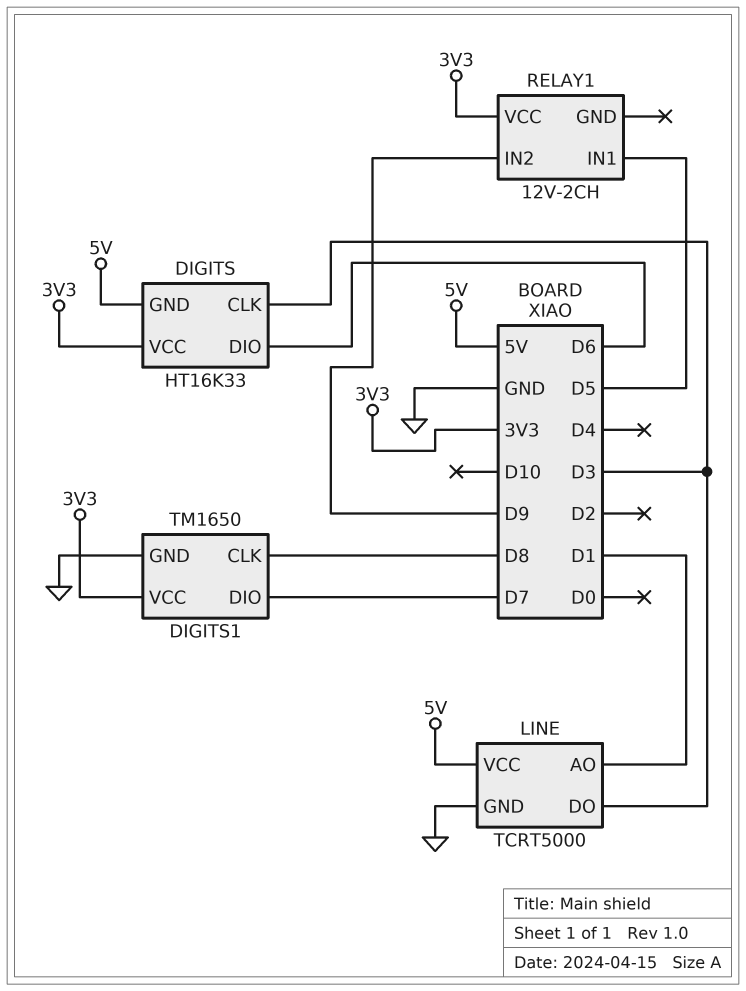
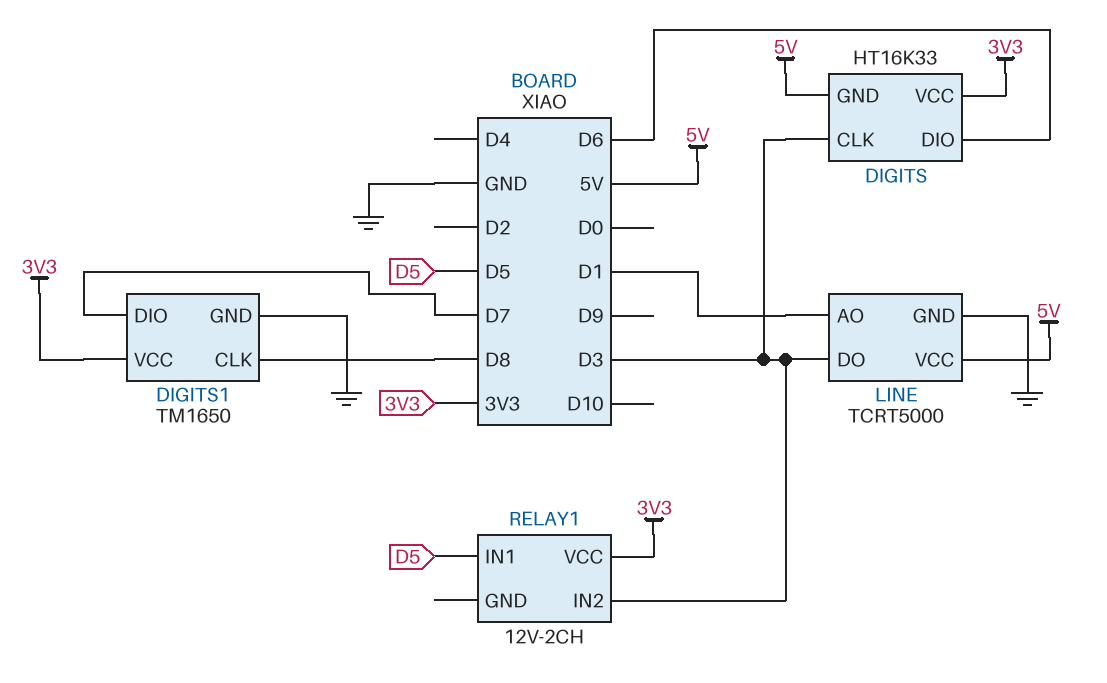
RELAY1 pin IN2: D9 -> D3

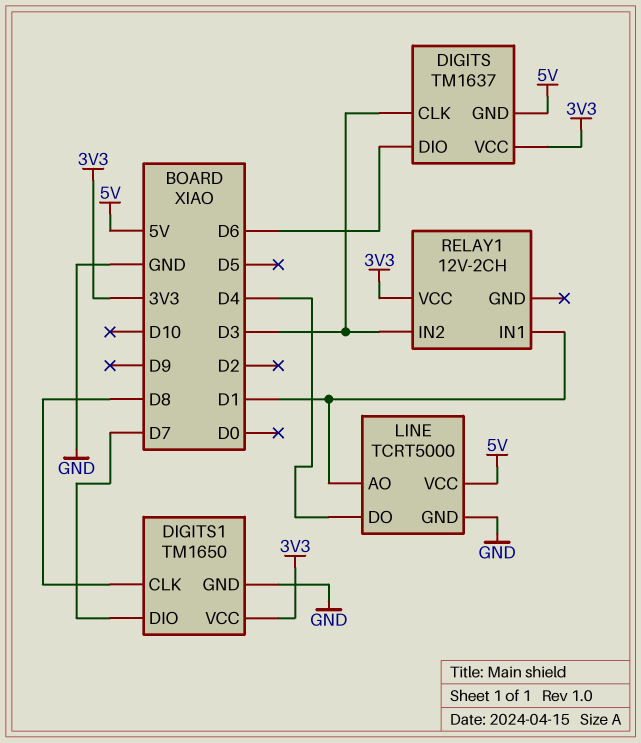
DIGITS: HT16K33 -> TM1637
LINE pin DO: D3 -> D4
RELAY1 pin IN1: D5 -> D1

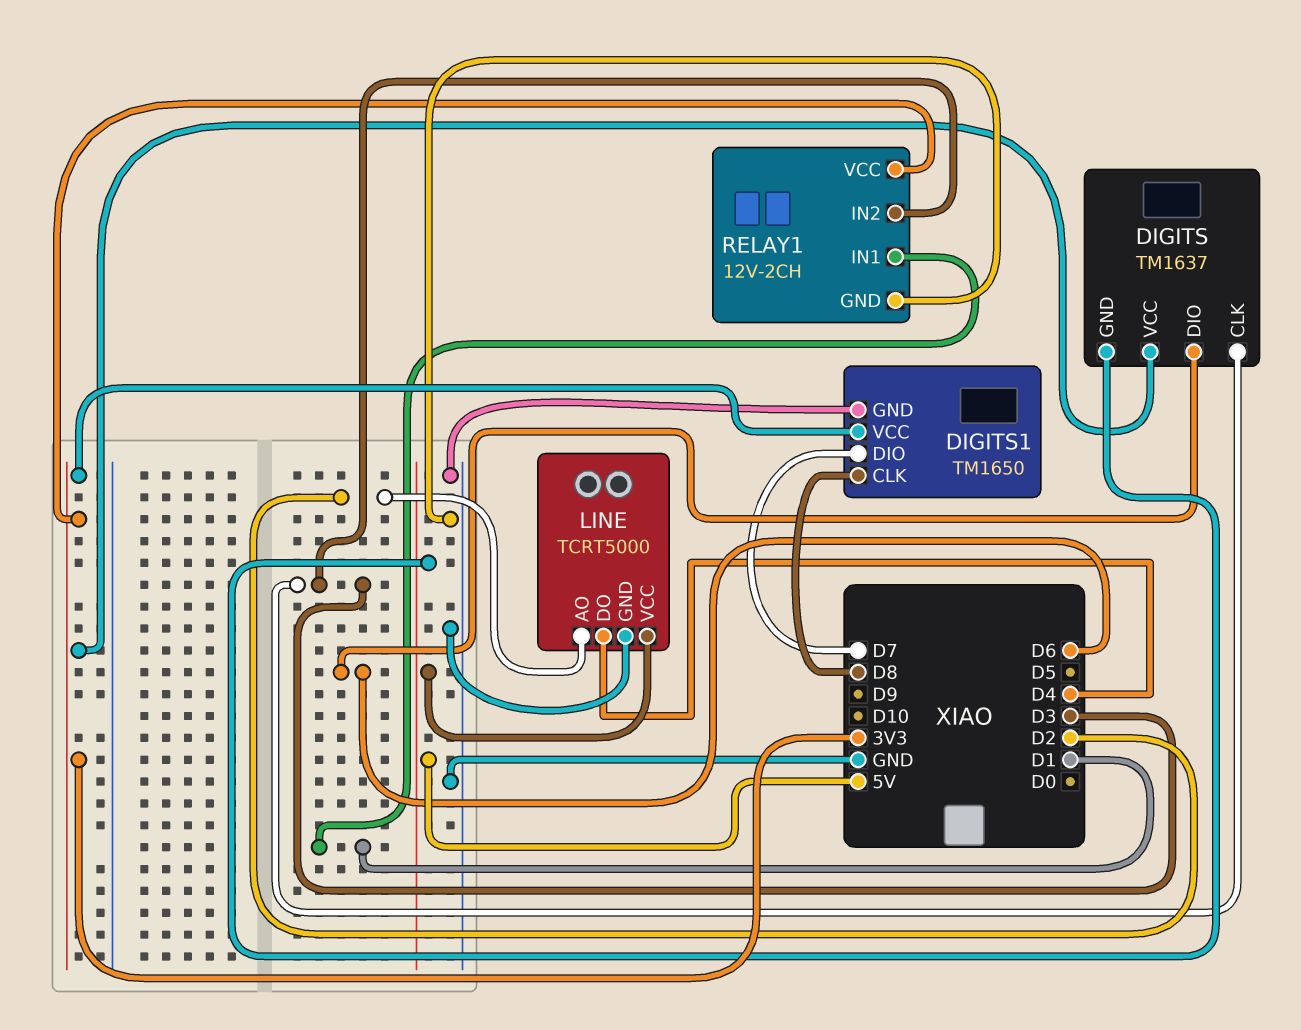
LINE pin AO: D1 -> D2
RELAY1 pin GND: none -> GND

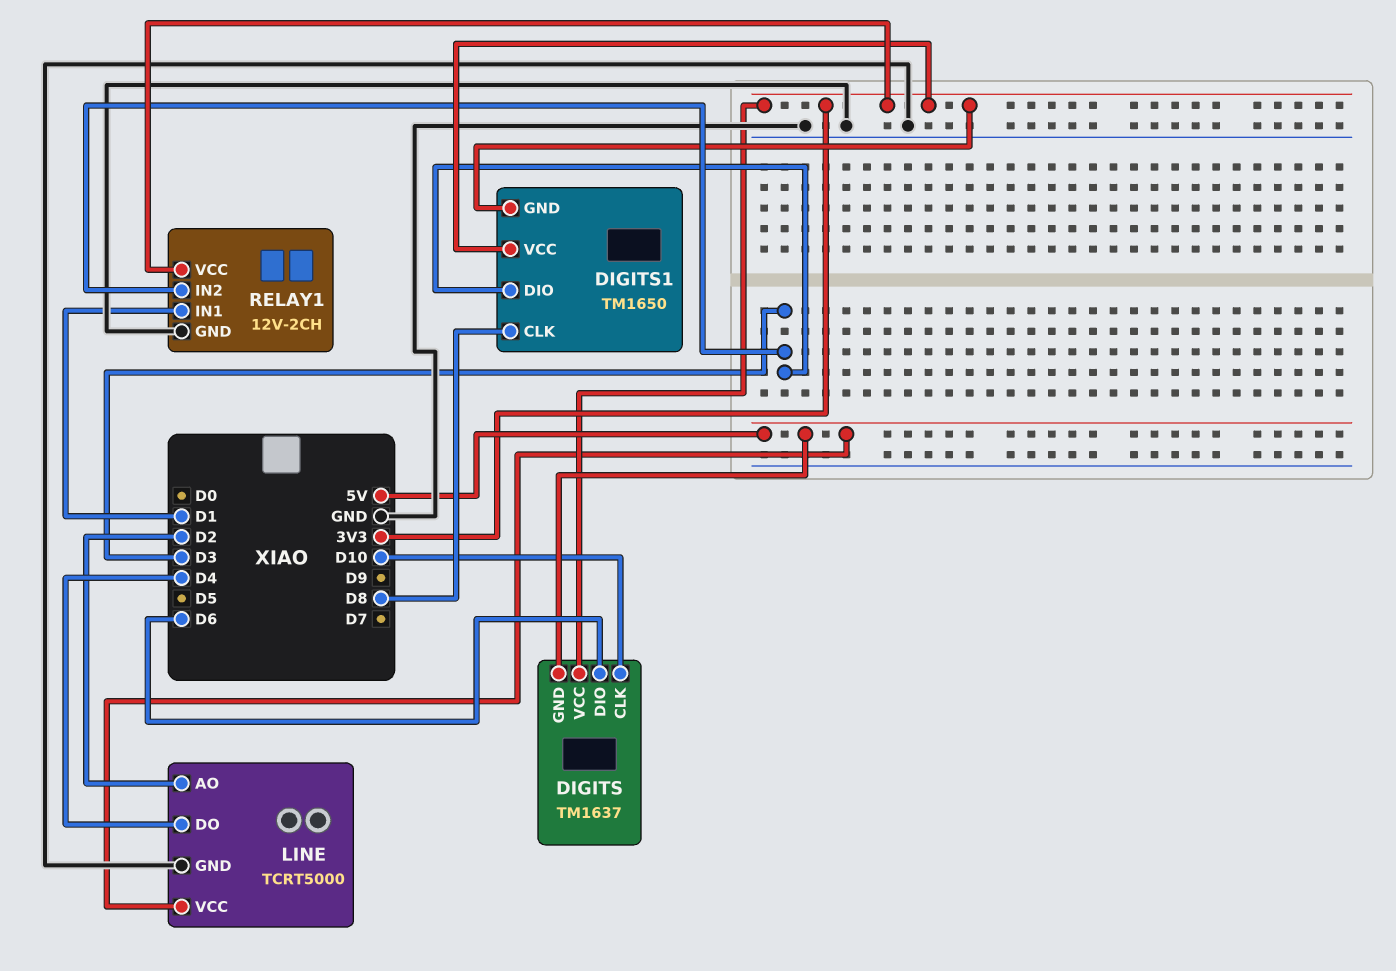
DIGITS pin CLK: D3 -> D10
DIGITS1 pin DIO: D7 -> D3
DIGITS1 pin GND: GND -> 3V3

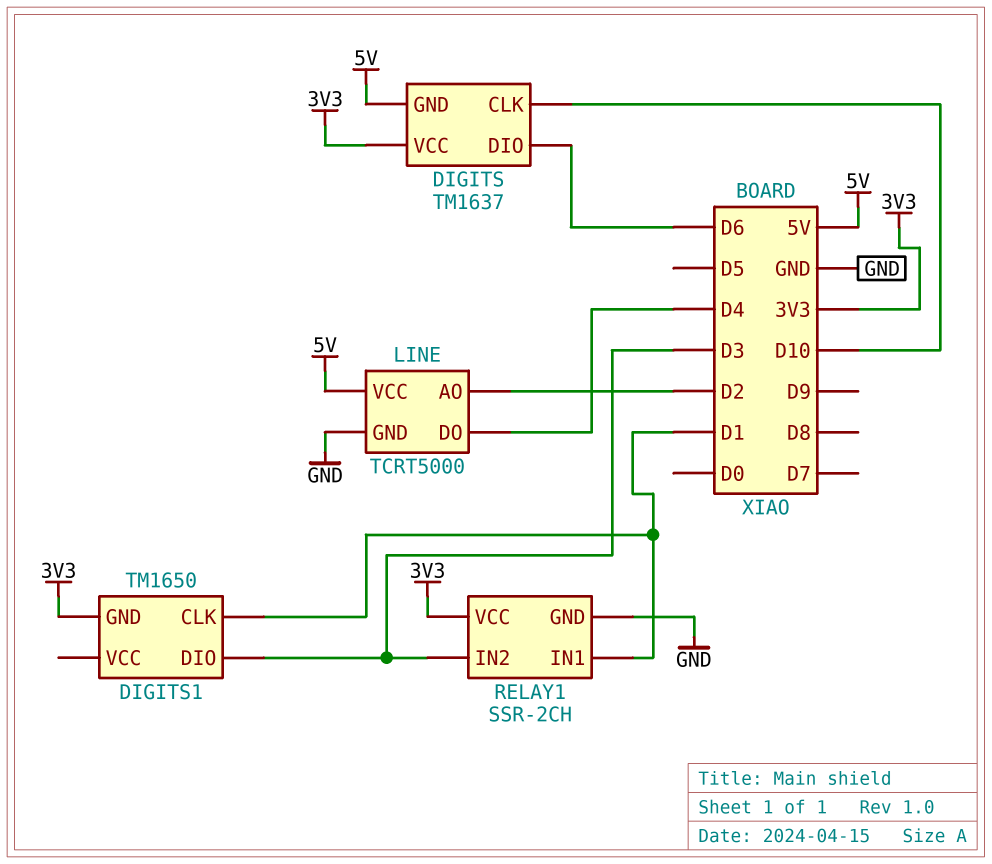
DIGITS1 pin CLK: D8 -> D1
DIGITS1 pin VCC: 3V3 -> none
RELAY1: 12V-2CH -> SSR-2CH

